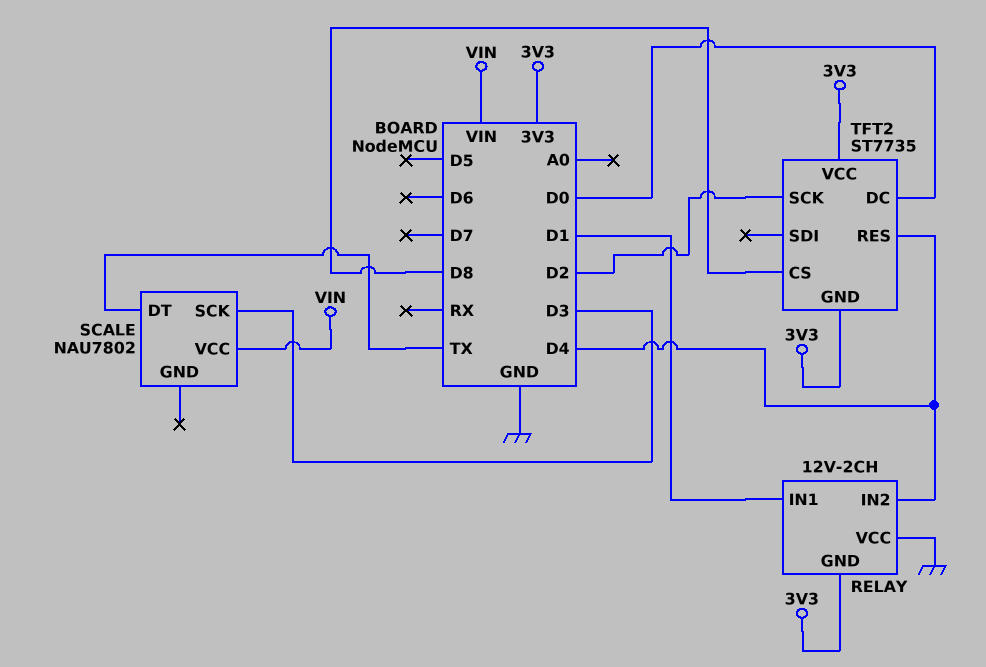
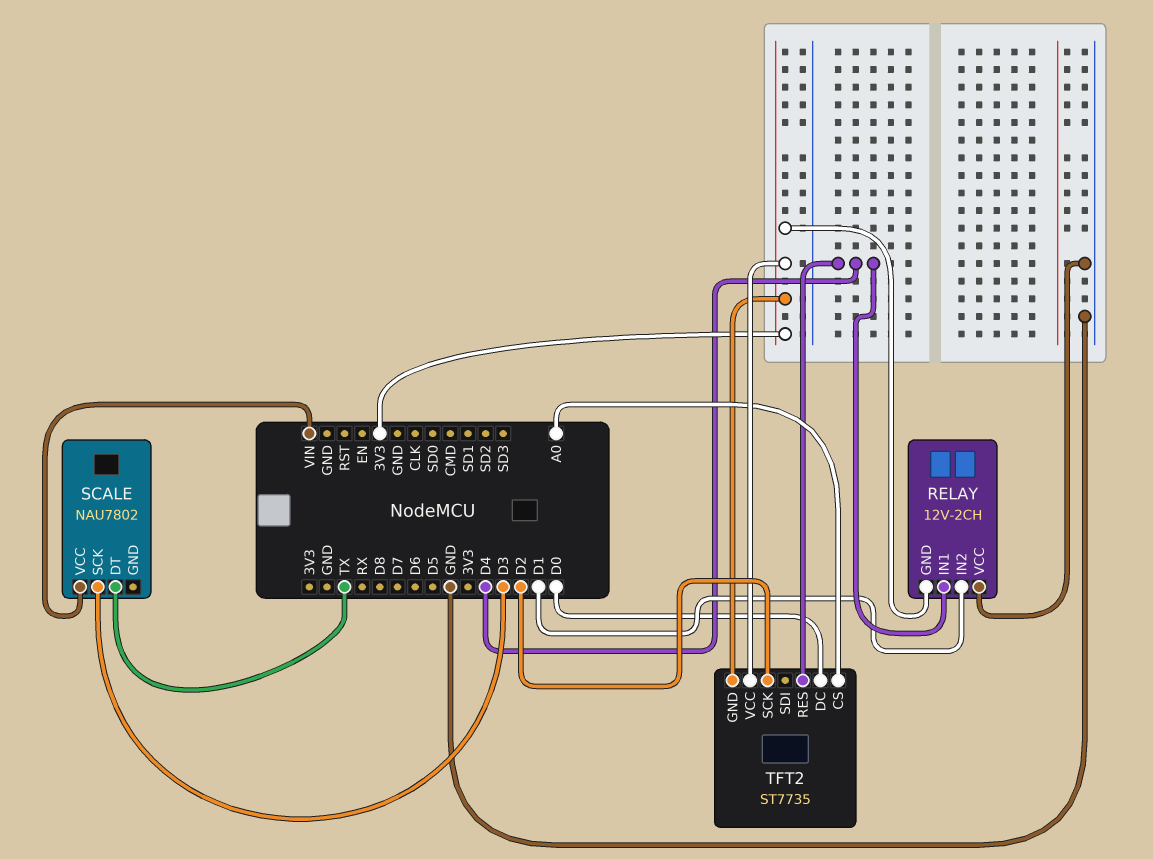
RELAY pin IN1: D1 -> D4
RELAY pin IN2: D4 -> D1
TFT2 pin CS: D8 -> A0

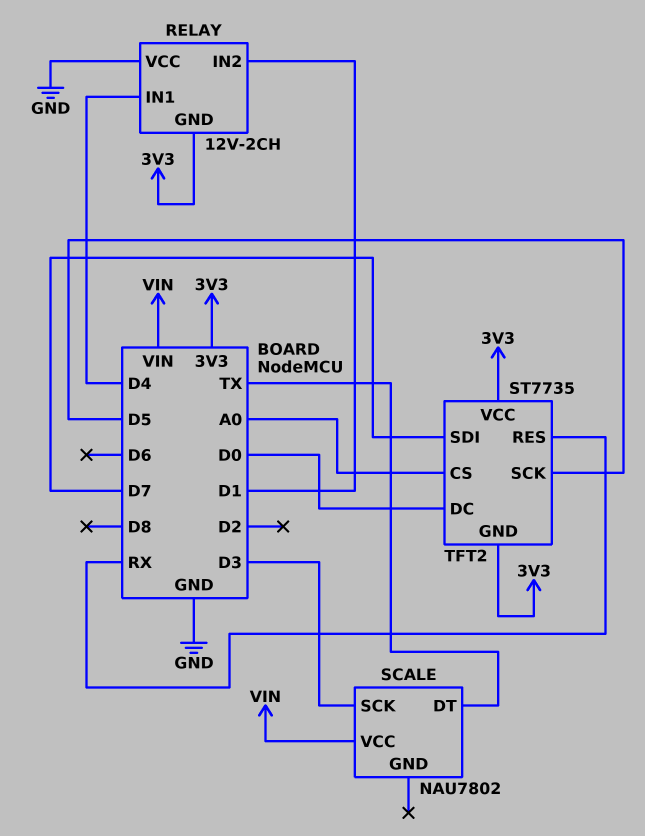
TFT2 pin RES: D4 -> RX
TFT2 pin SCK: D2 -> D5
TFT2 pin SDI: none -> D7

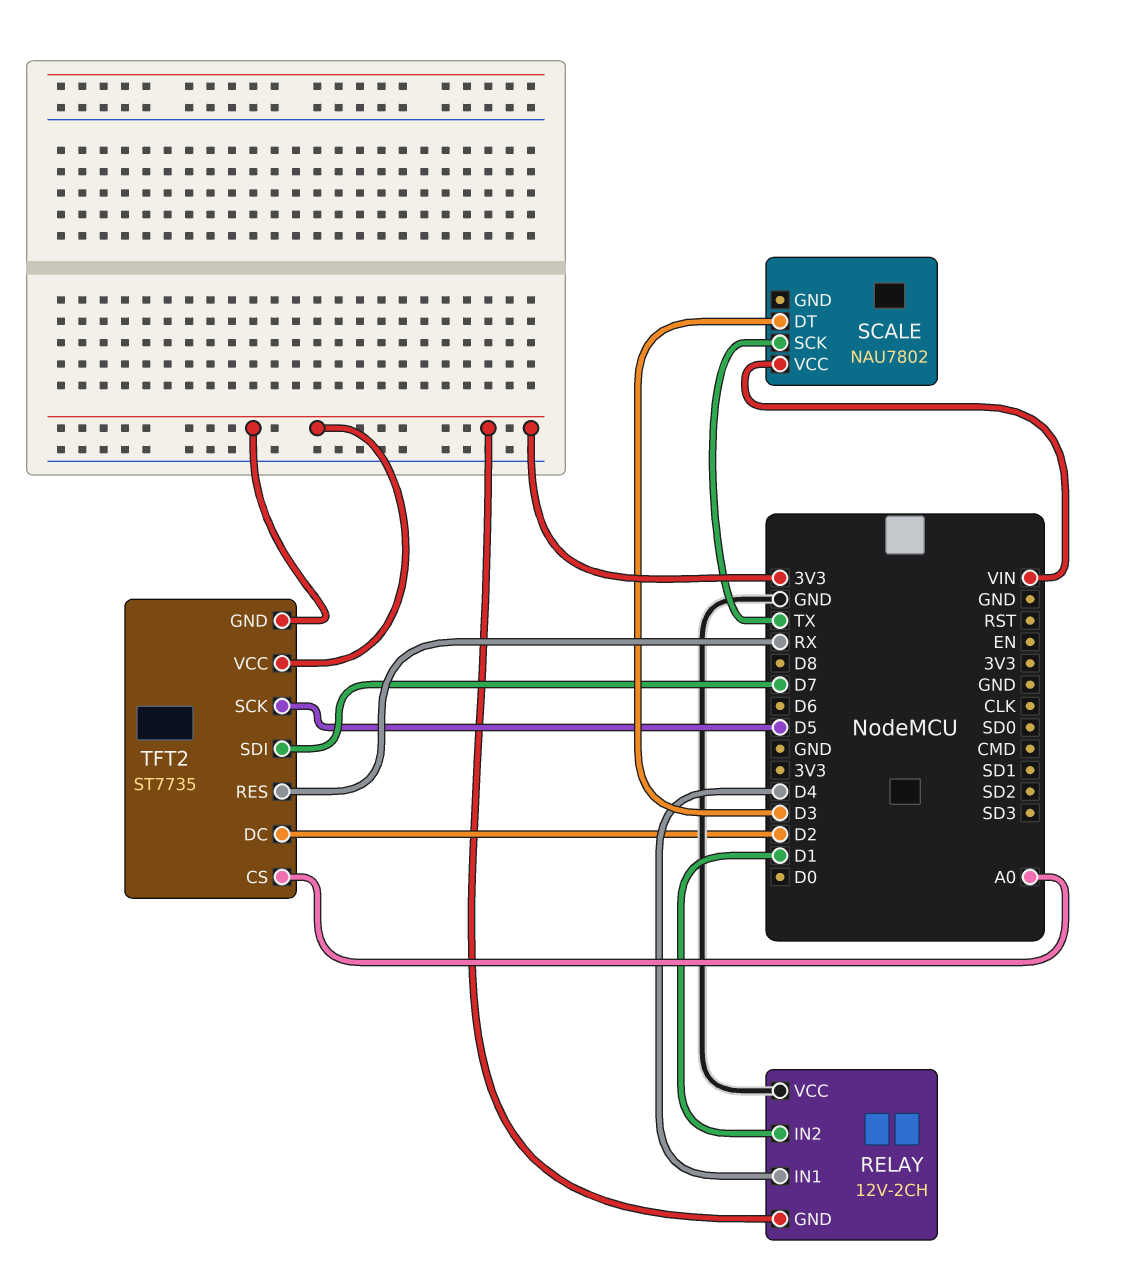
SCALE pin DT: TX -> D3
SCALE pin SCK: D3 -> TX
TFT2 pin DC: D0 -> D2

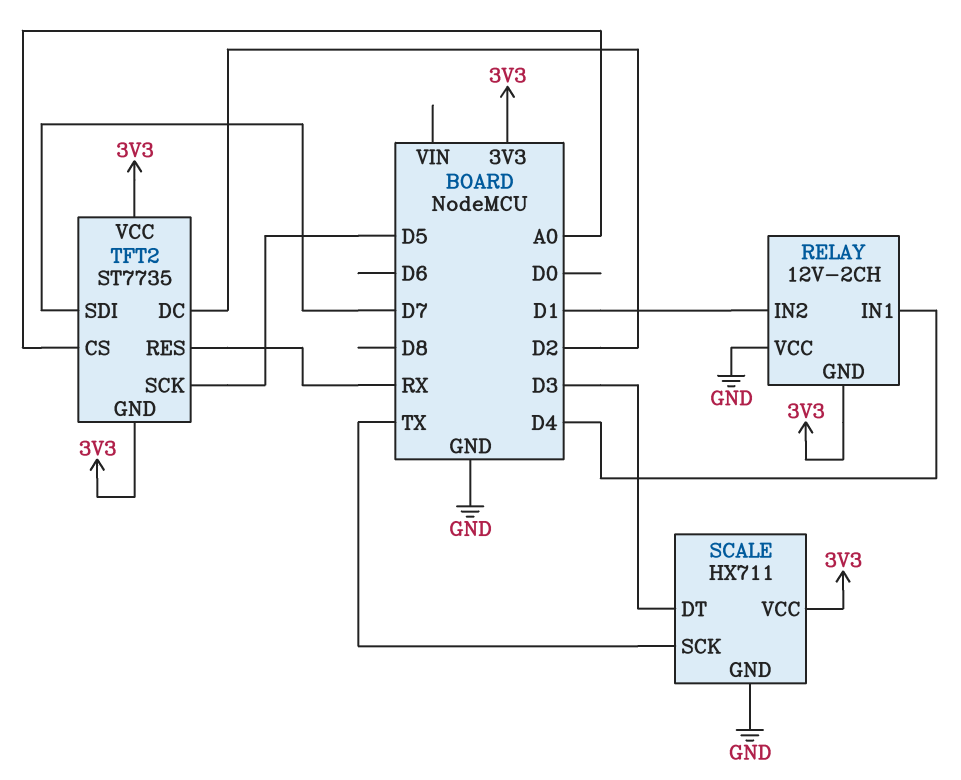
SCALE: NAU7802 -> HX711
SCALE pin GND: none -> GND
SCALE pin VCC: VIN -> 3V3

